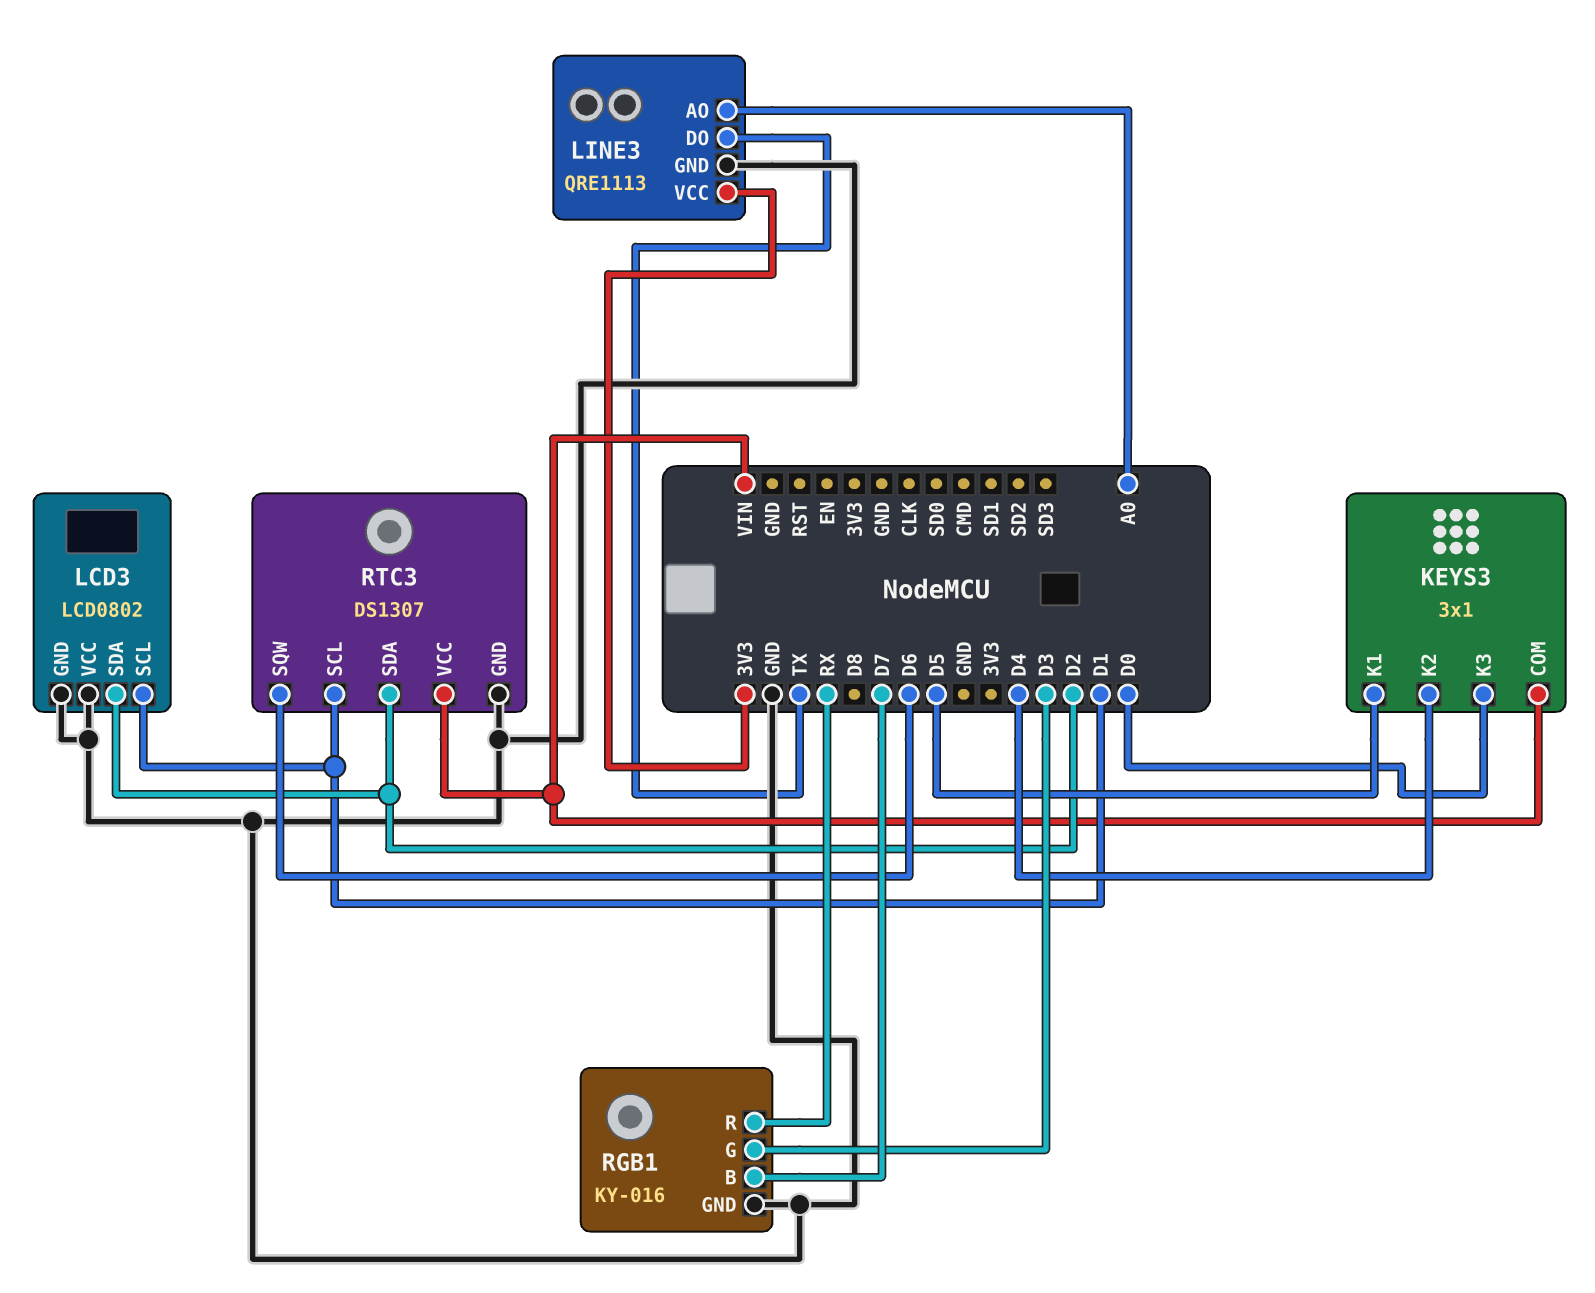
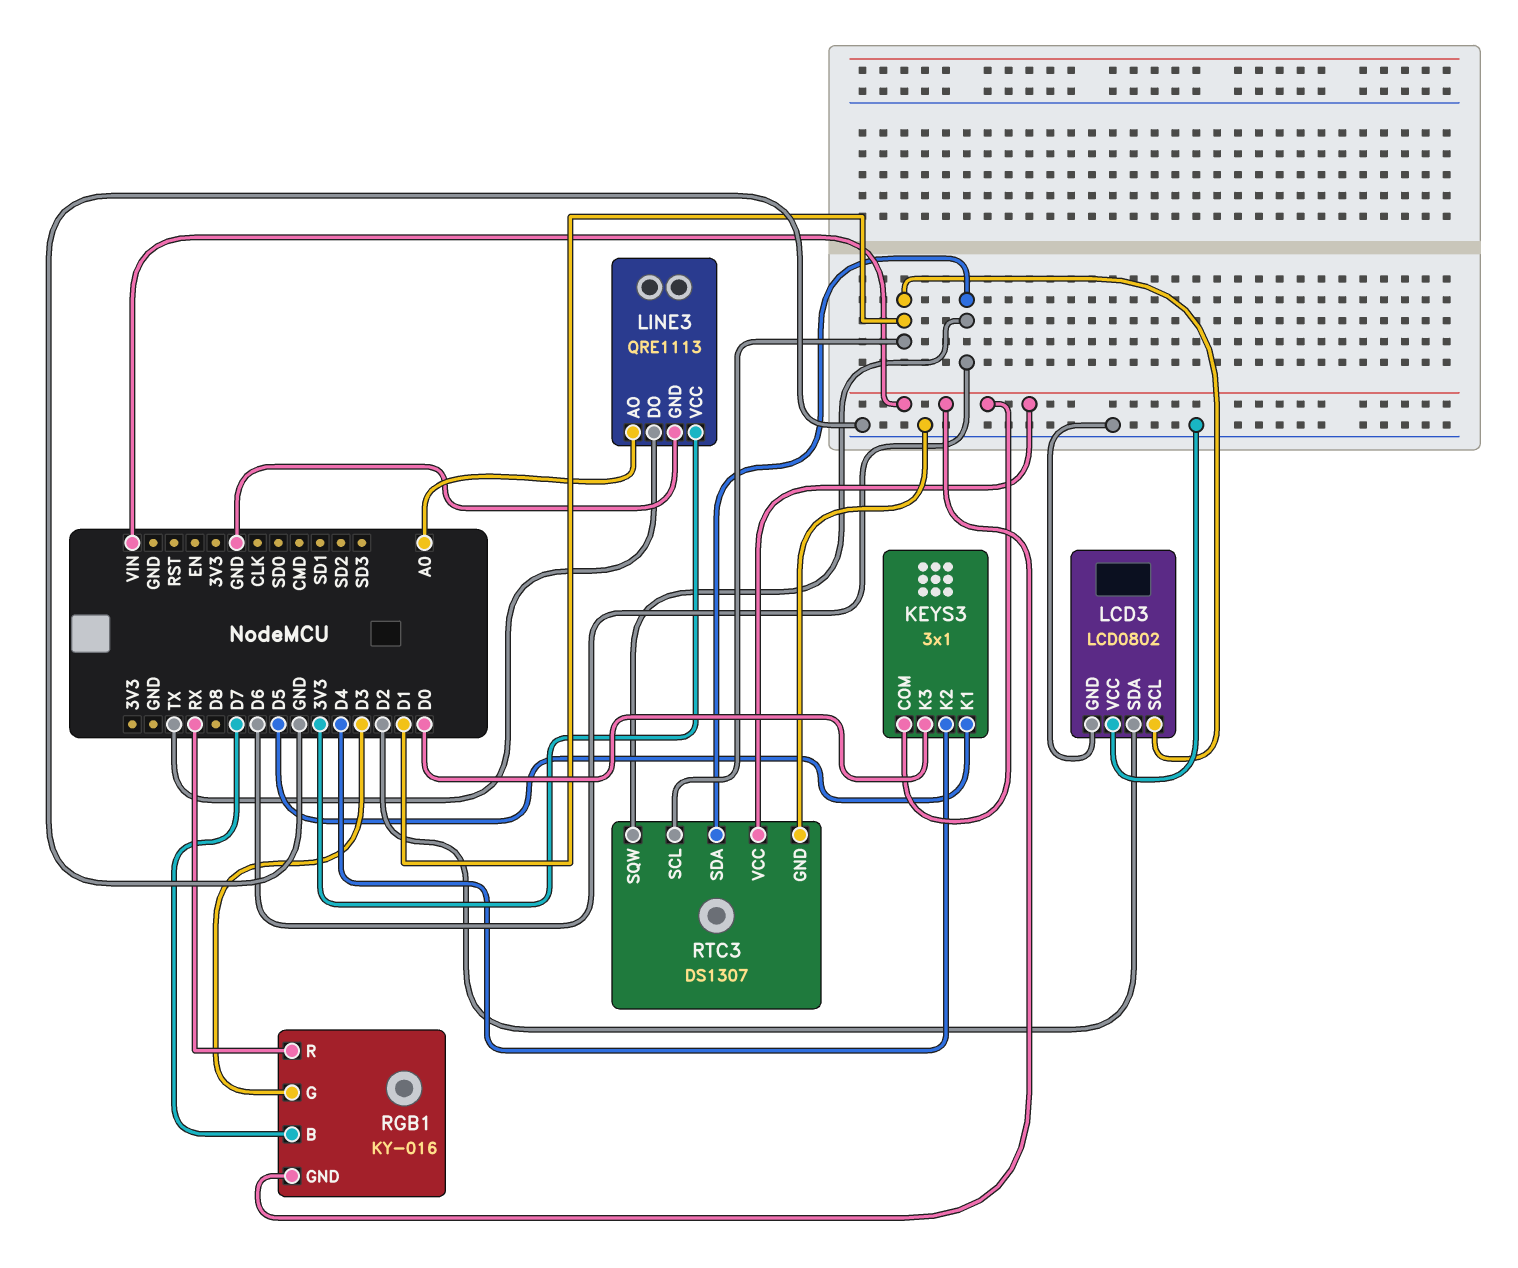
RGB1 pin GND: GND -> VIN
RTC3 pin SDA: D2 -> D6

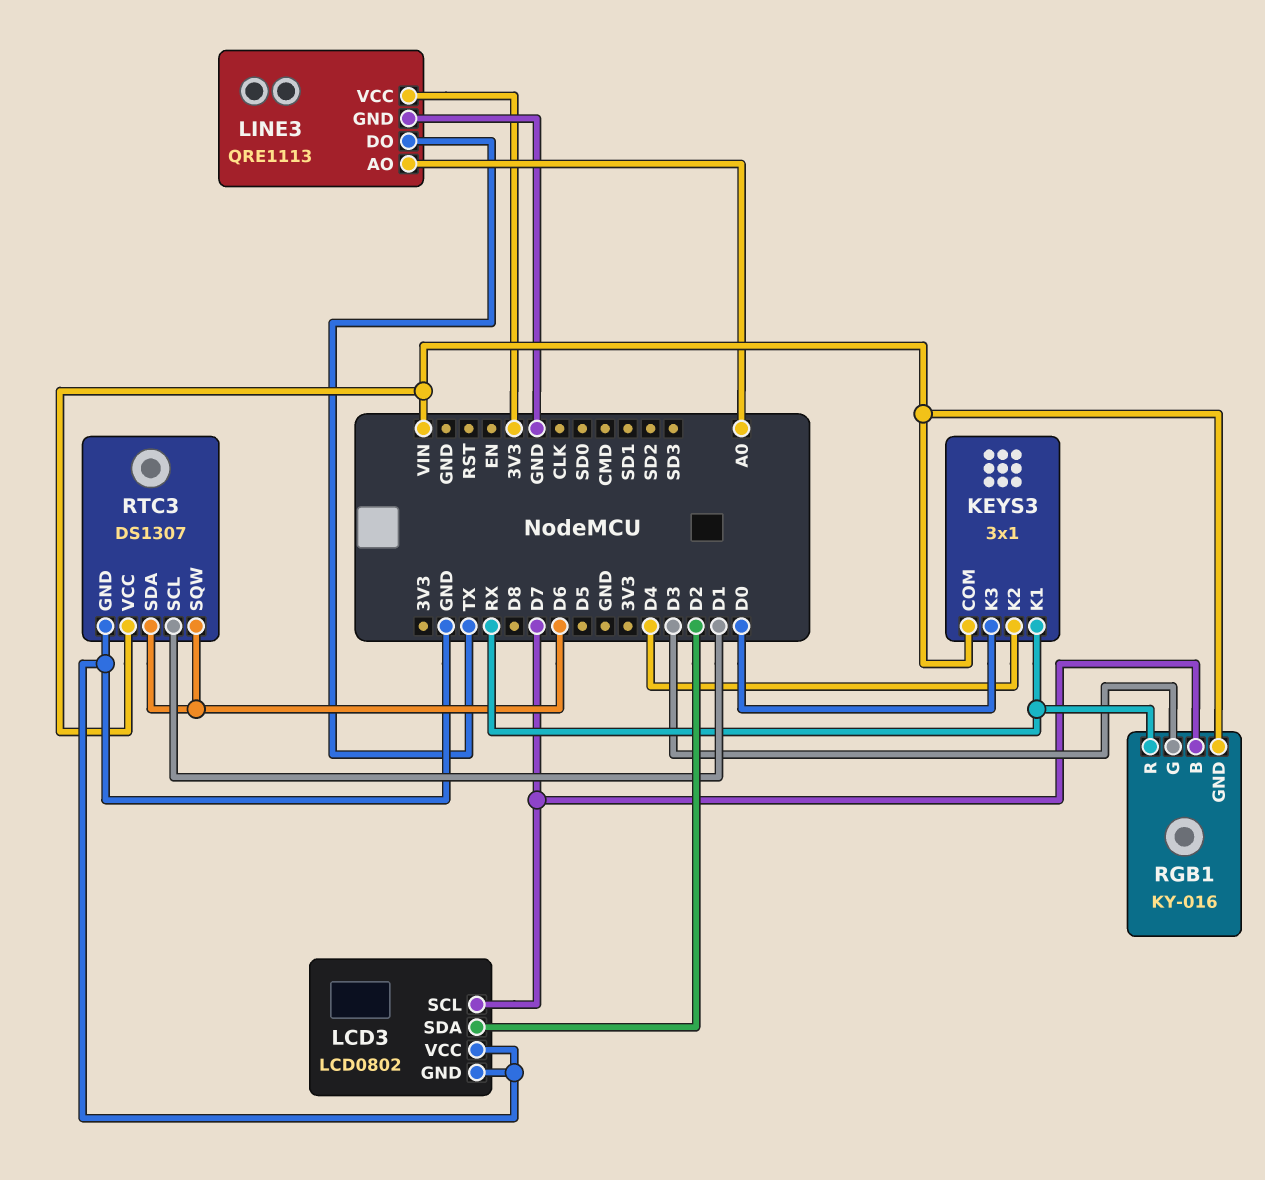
KEYS3 pin K1: D5 -> RX
LCD3 pin SCL: D1 -> D7

